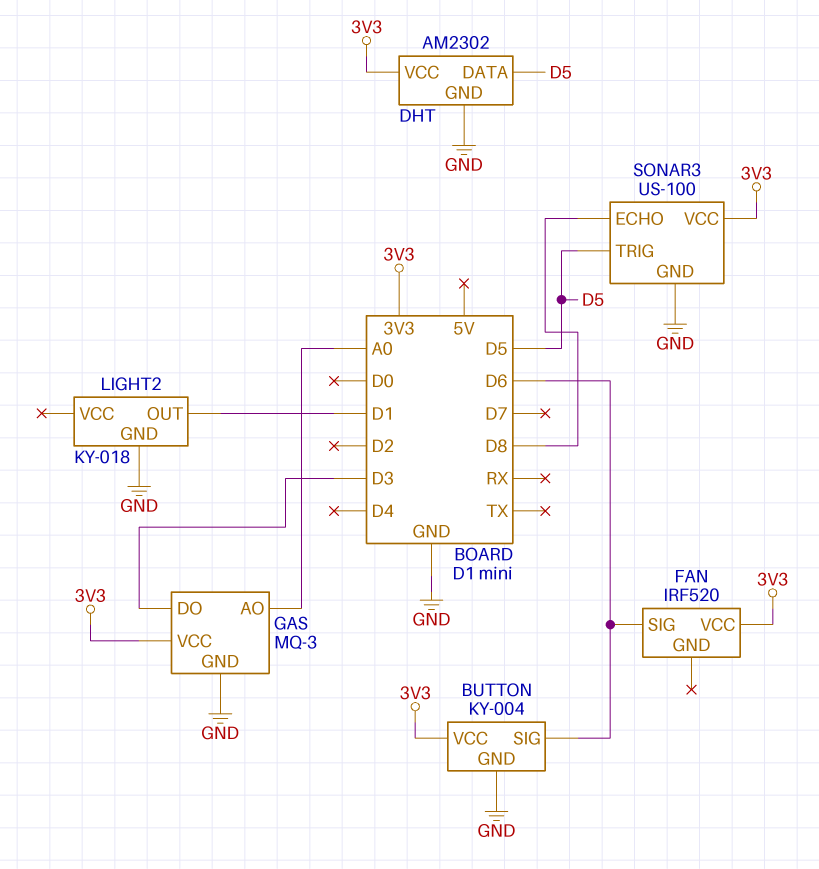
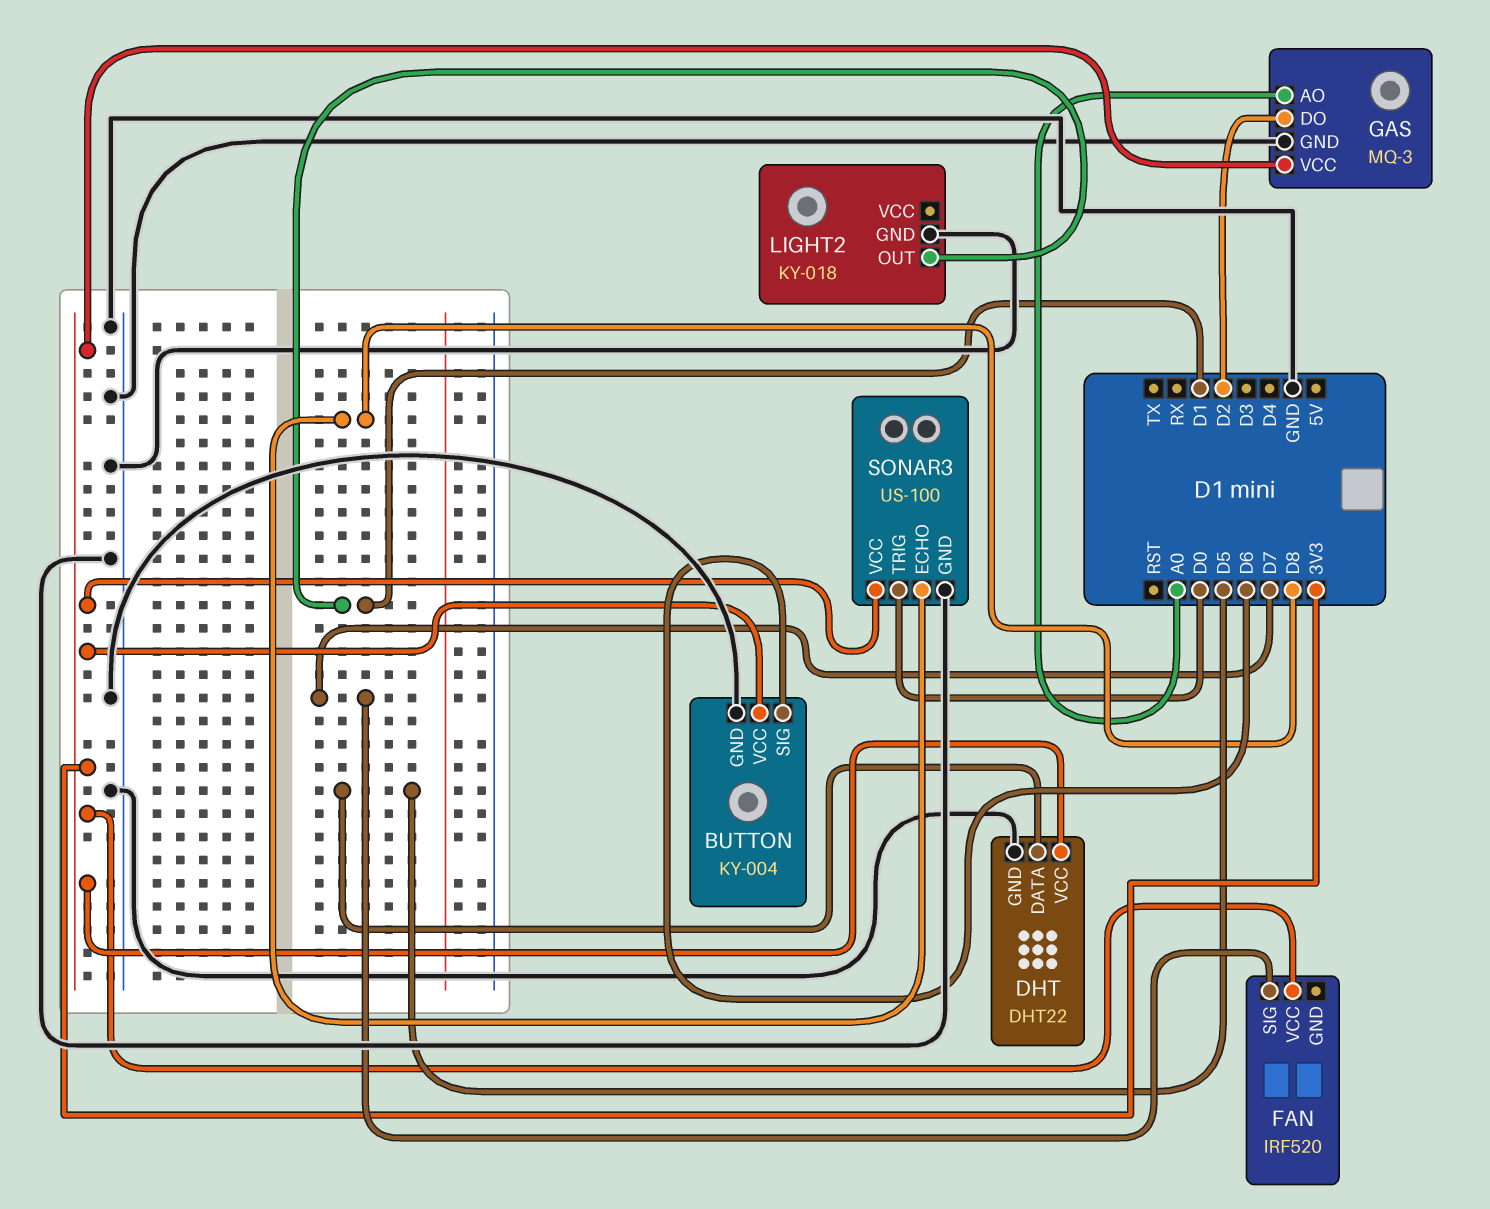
DHT: AM2302 -> DHT22
FAN pin SIG: D6 -> D7
GAS pin DO: D3 -> D2
SONAR3 pin TRIG: D5 -> D0

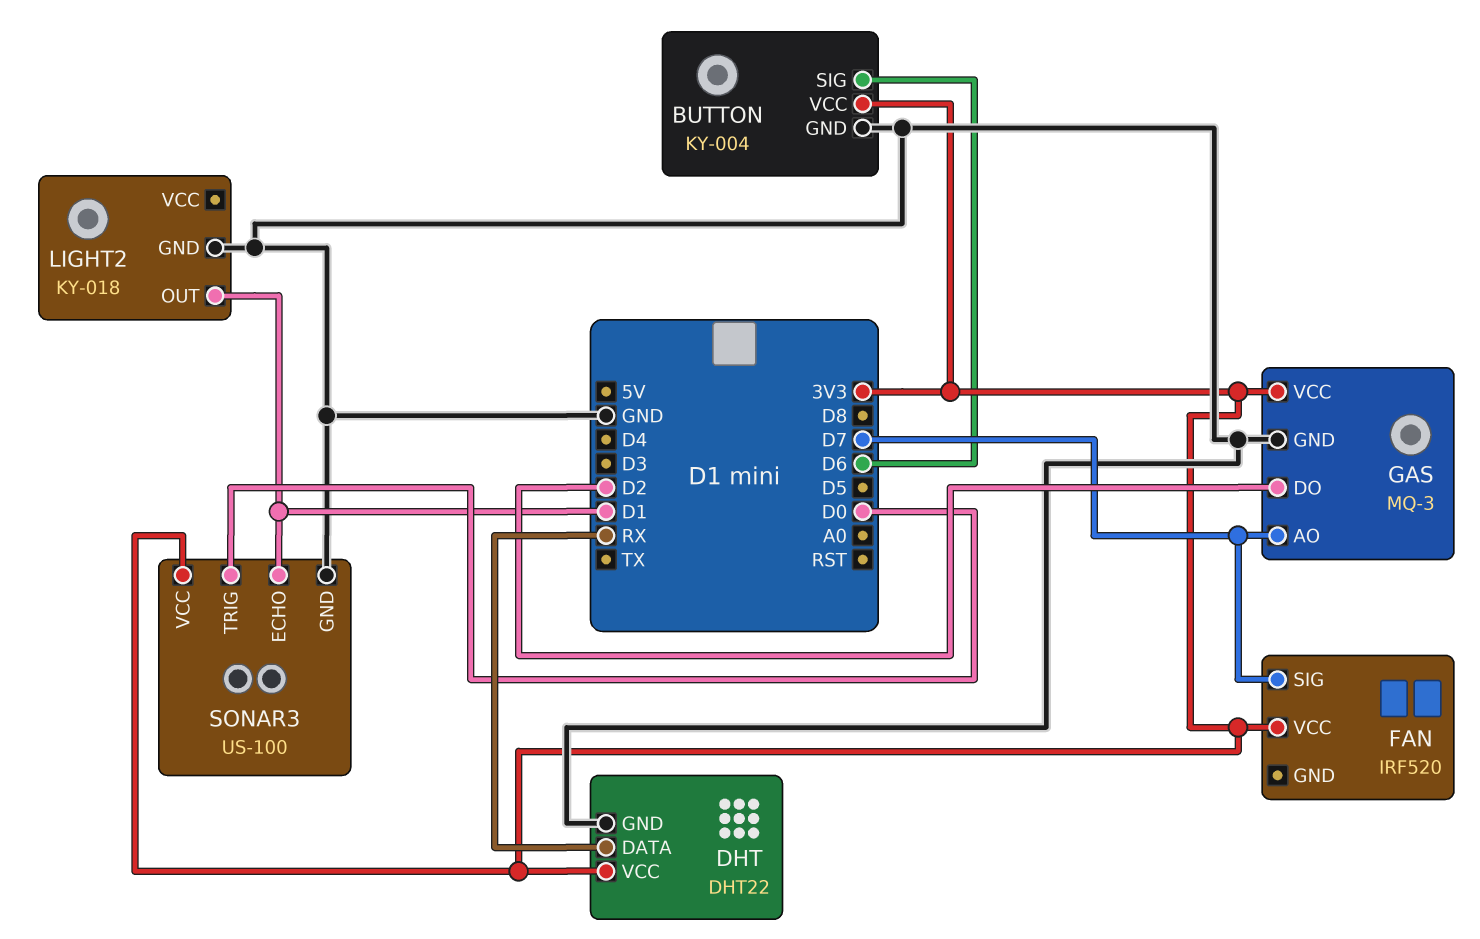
DHT pin DATA: D5 -> RX
GAS pin AO: A0 -> D7
SONAR3 pin ECHO: D8 -> D1

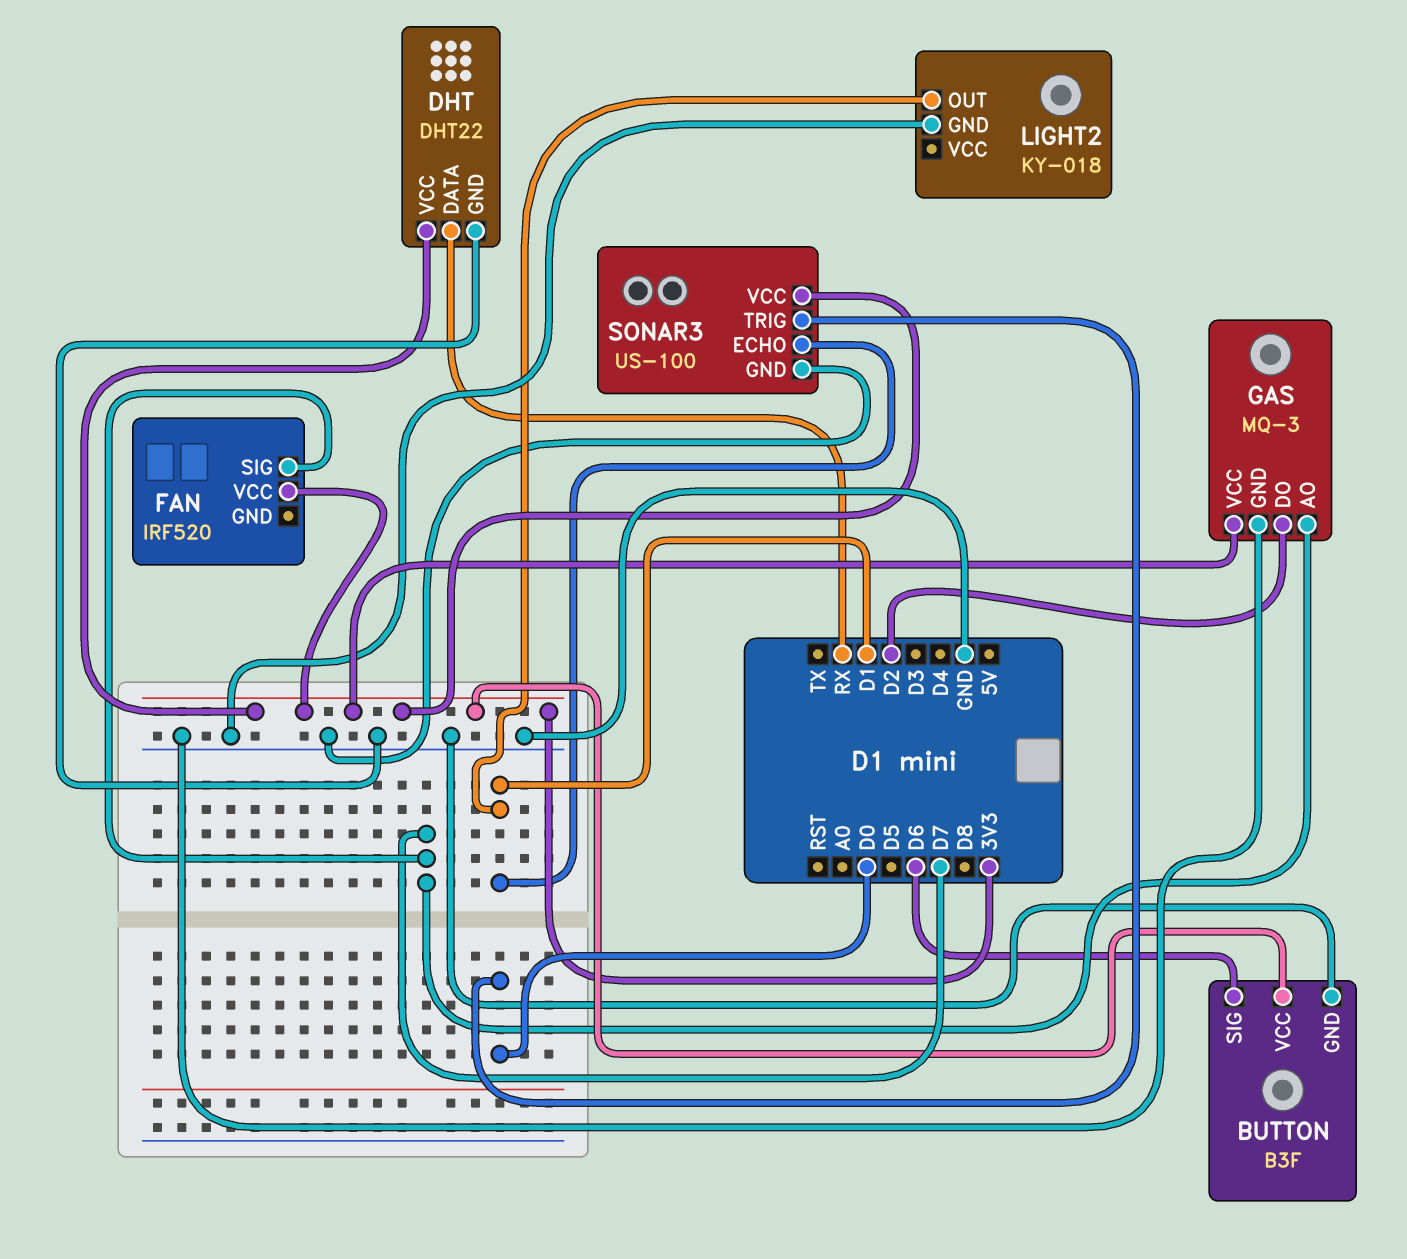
BUTTON: KY-004 -> B3F

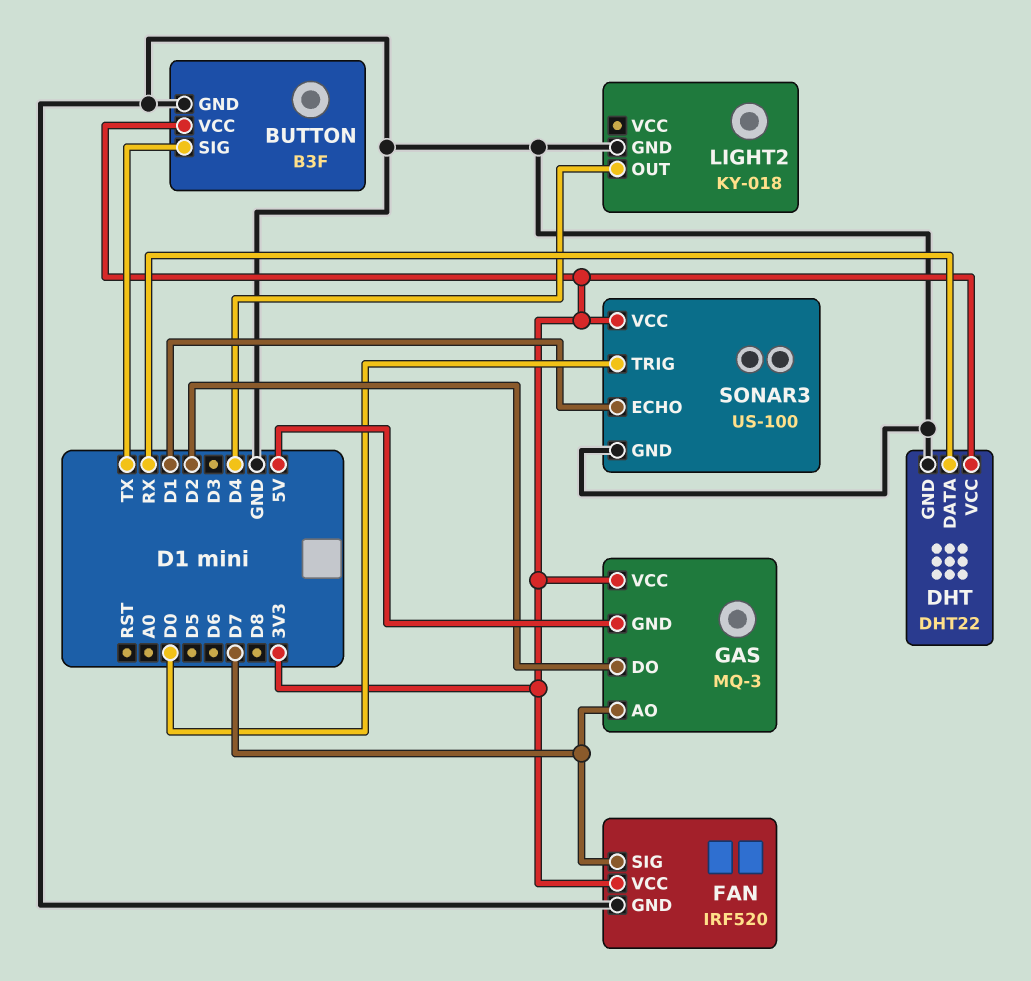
BUTTON pin SIG: D6 -> TX
FAN pin GND: none -> GND
GAS pin GND: GND -> 5V
LIGHT2 pin OUT: D1 -> D4

